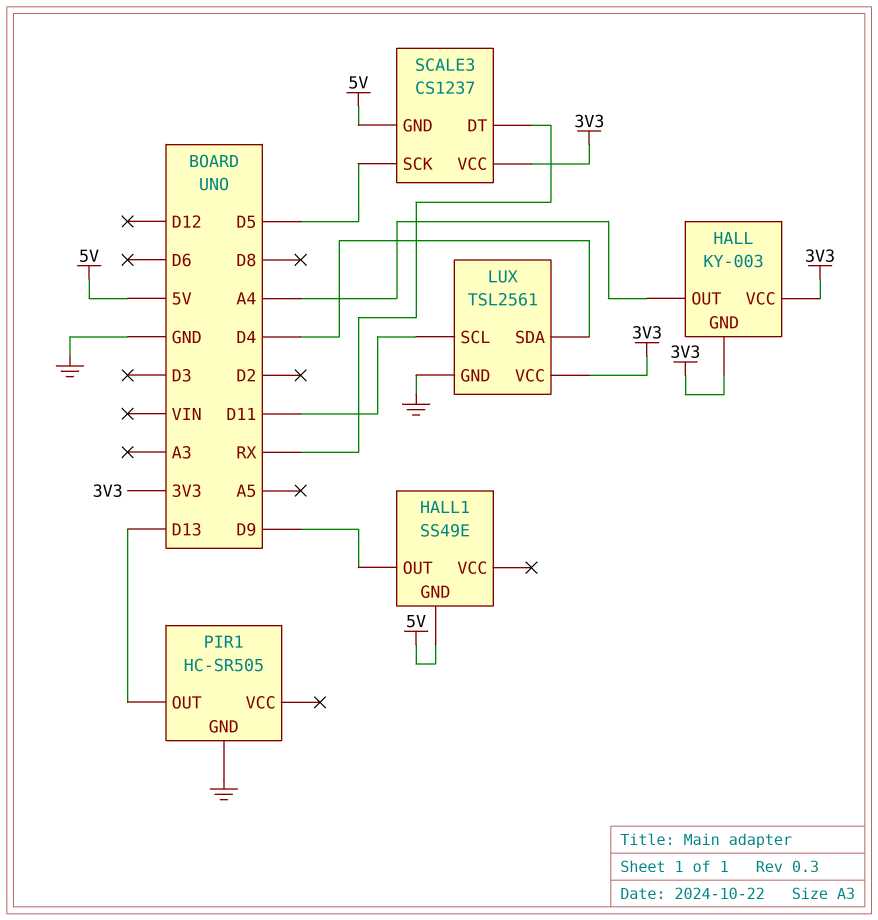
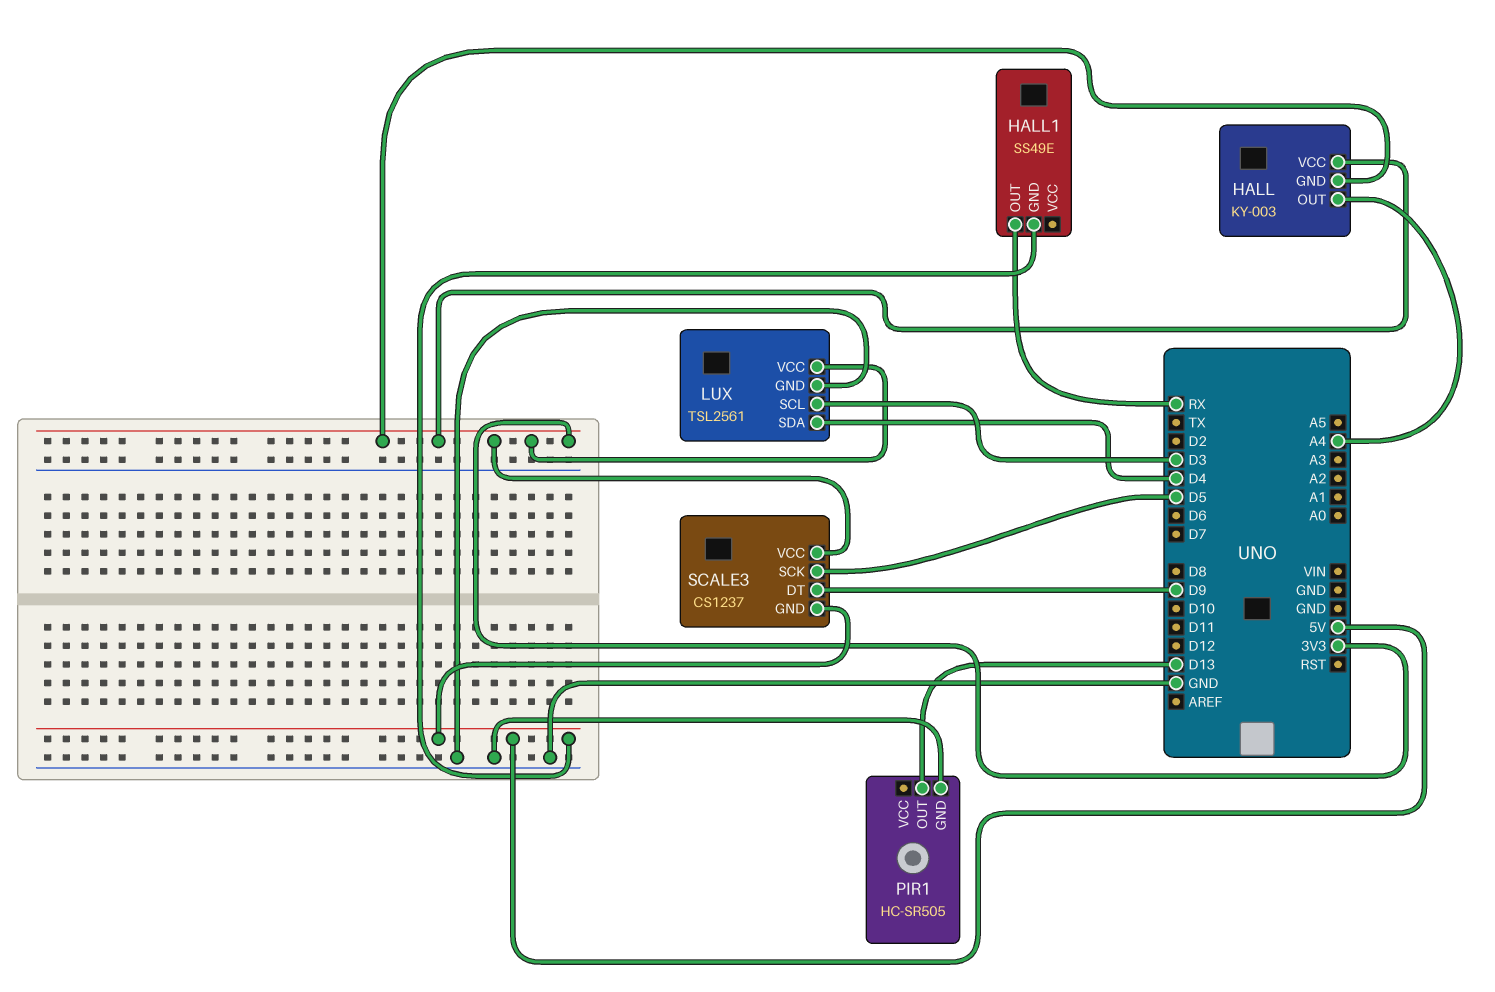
HALL1 pin OUT: D9 -> RX
LUX pin SCL: D11 -> D3
SCALE3 pin DT: RX -> D9

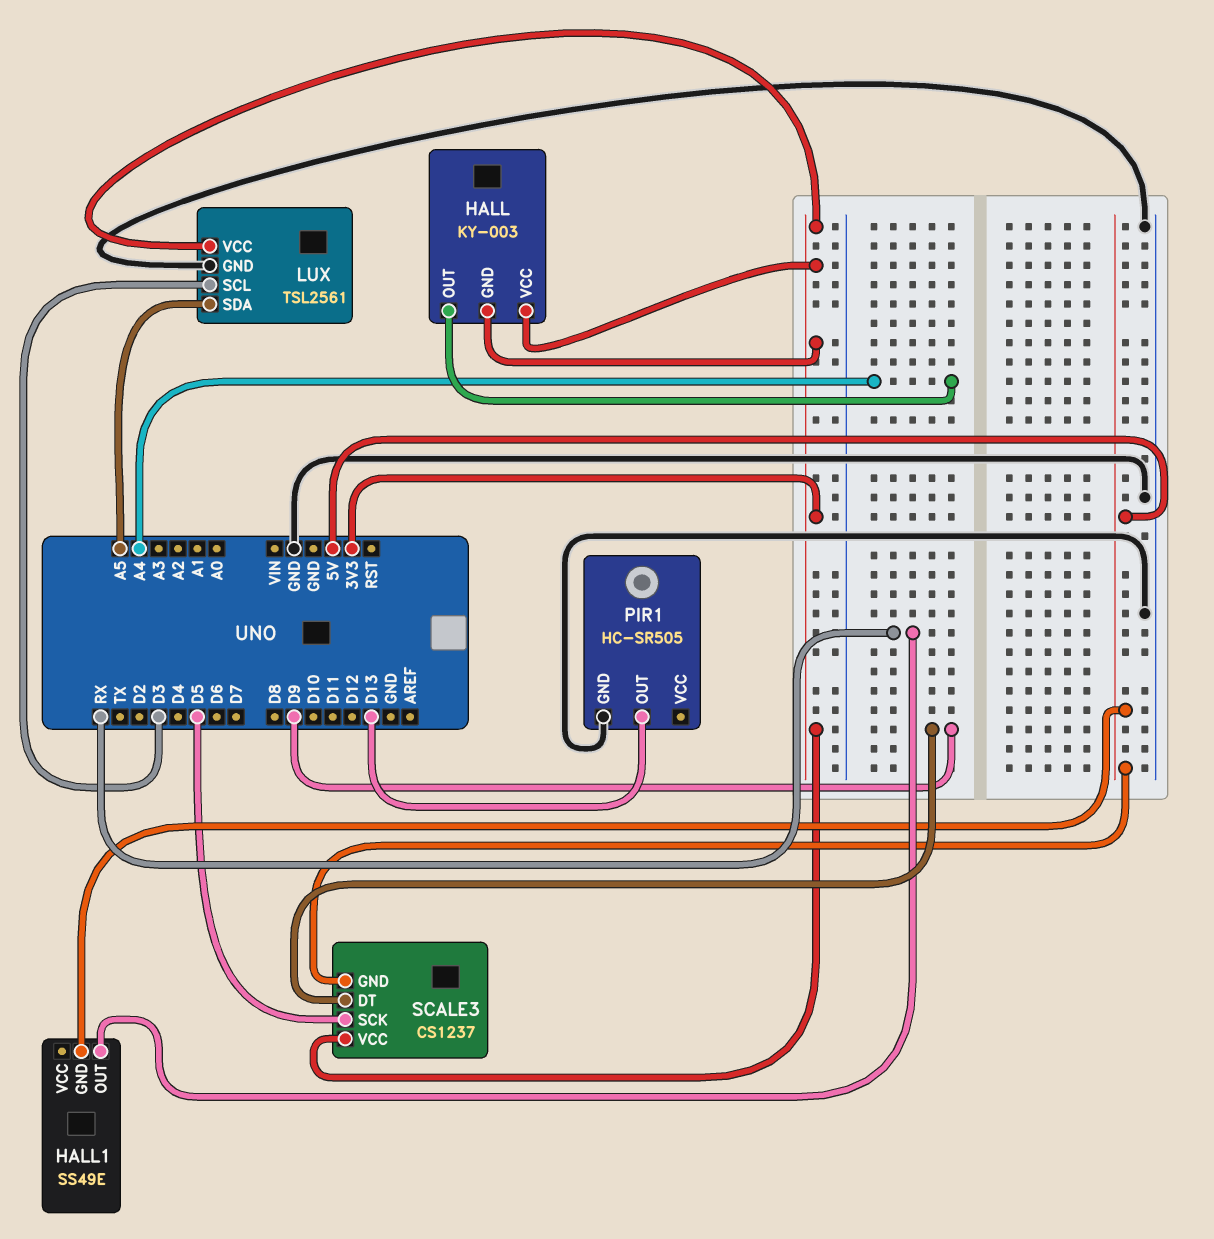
LUX pin SDA: D4 -> A5

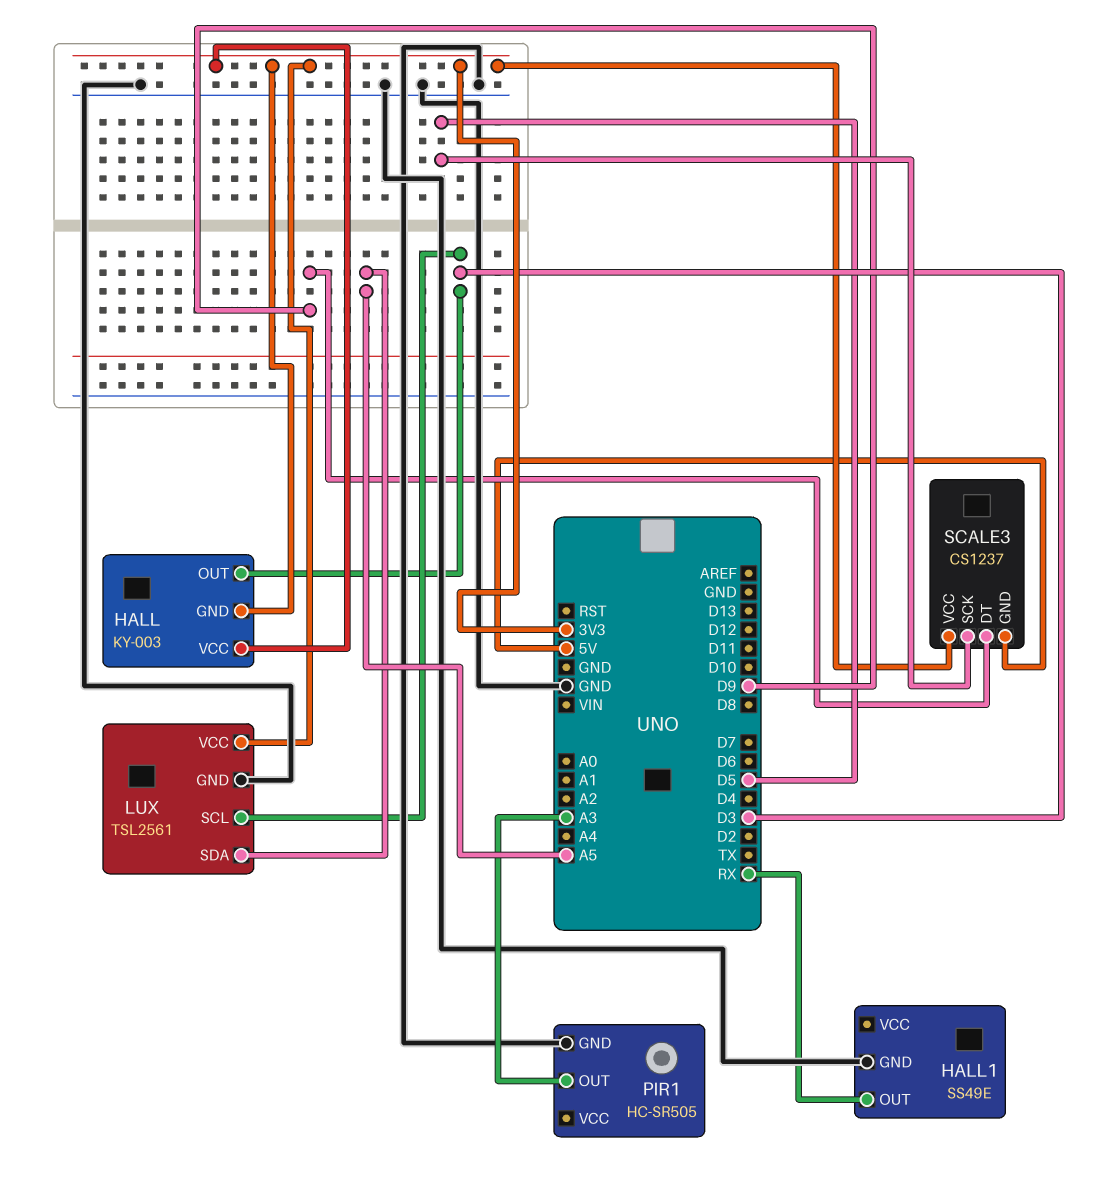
HALL pin OUT: A4 -> D3
HALL1 pin GND: 5V -> GND
PIR1 pin OUT: D13 -> A3

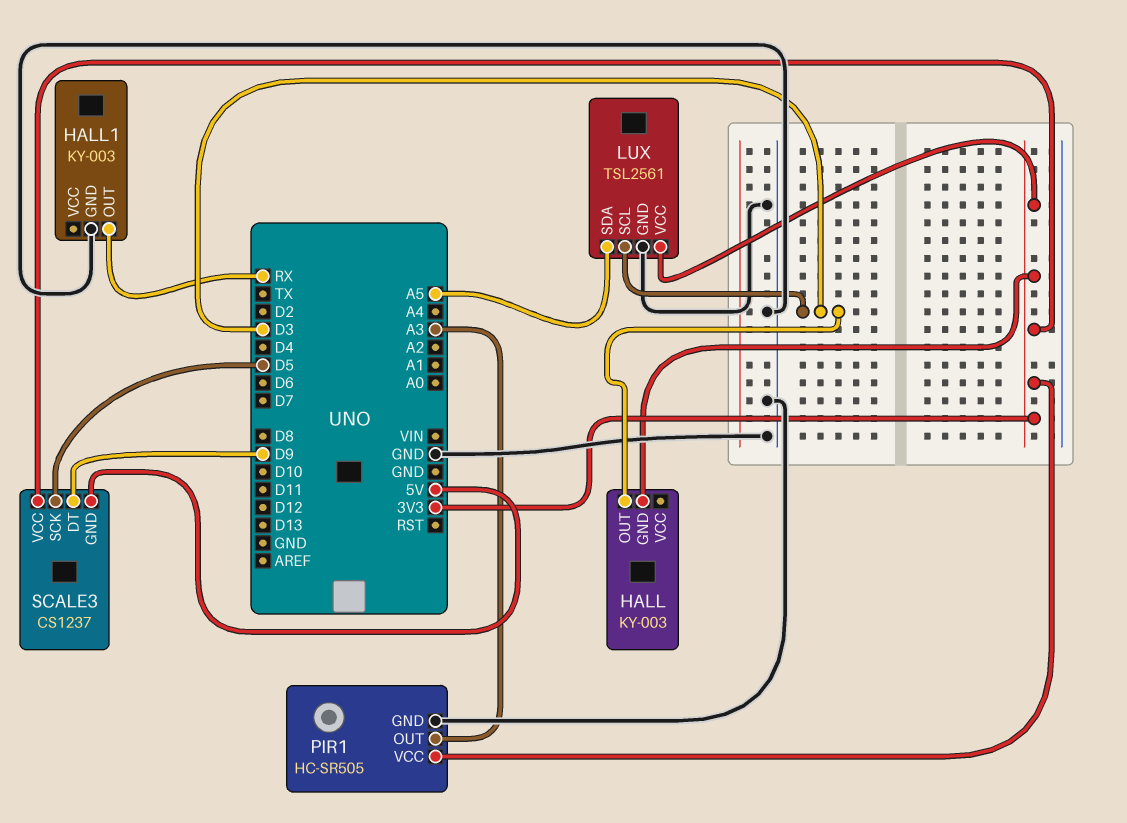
HALL pin VCC: 3V3 -> none
HALL1: SS49E -> KY-003
PIR1 pin VCC: none -> 3V3

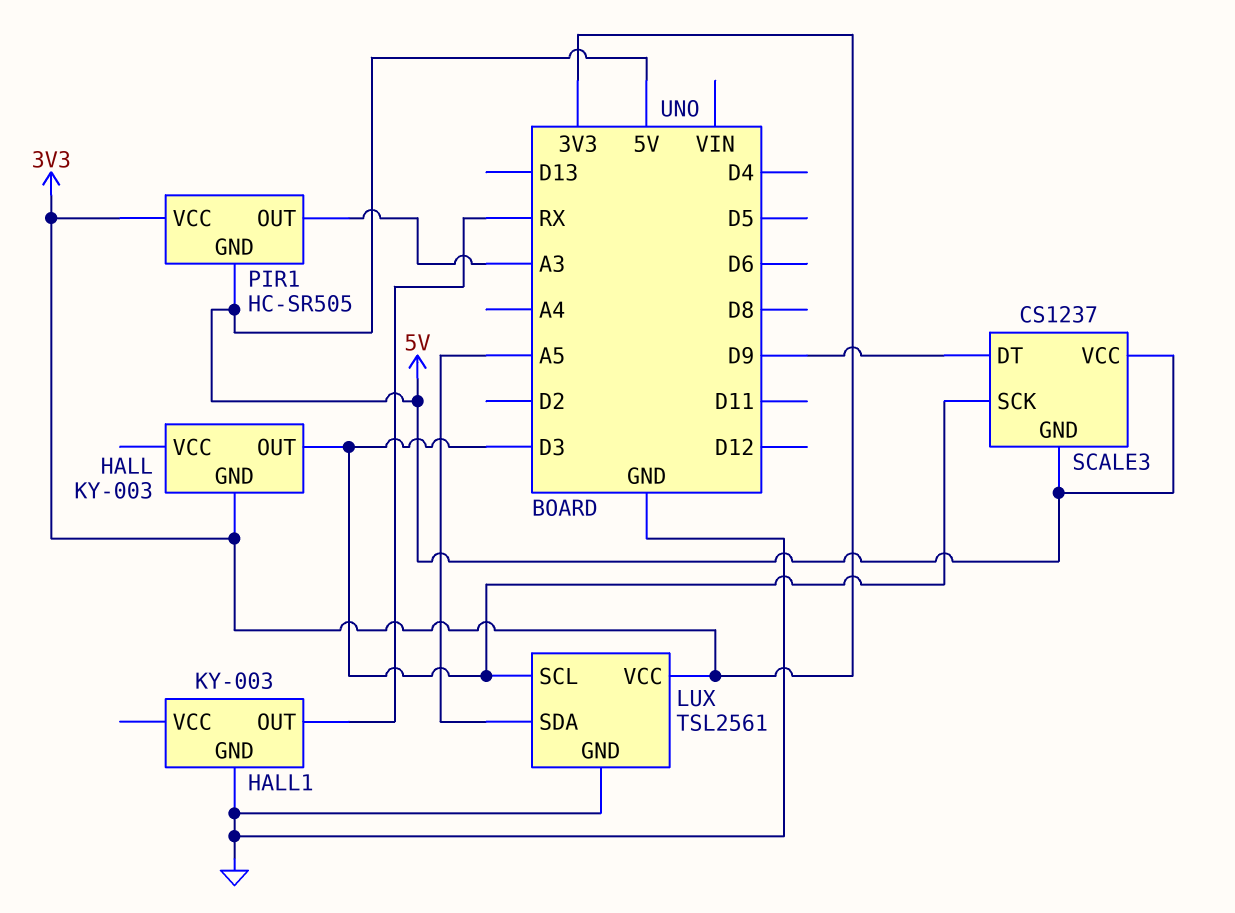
PIR1 pin GND: GND -> 5V
SCALE3 pin SCK: D5 -> D3
SCALE3 pin VCC: 3V3 -> 5V

